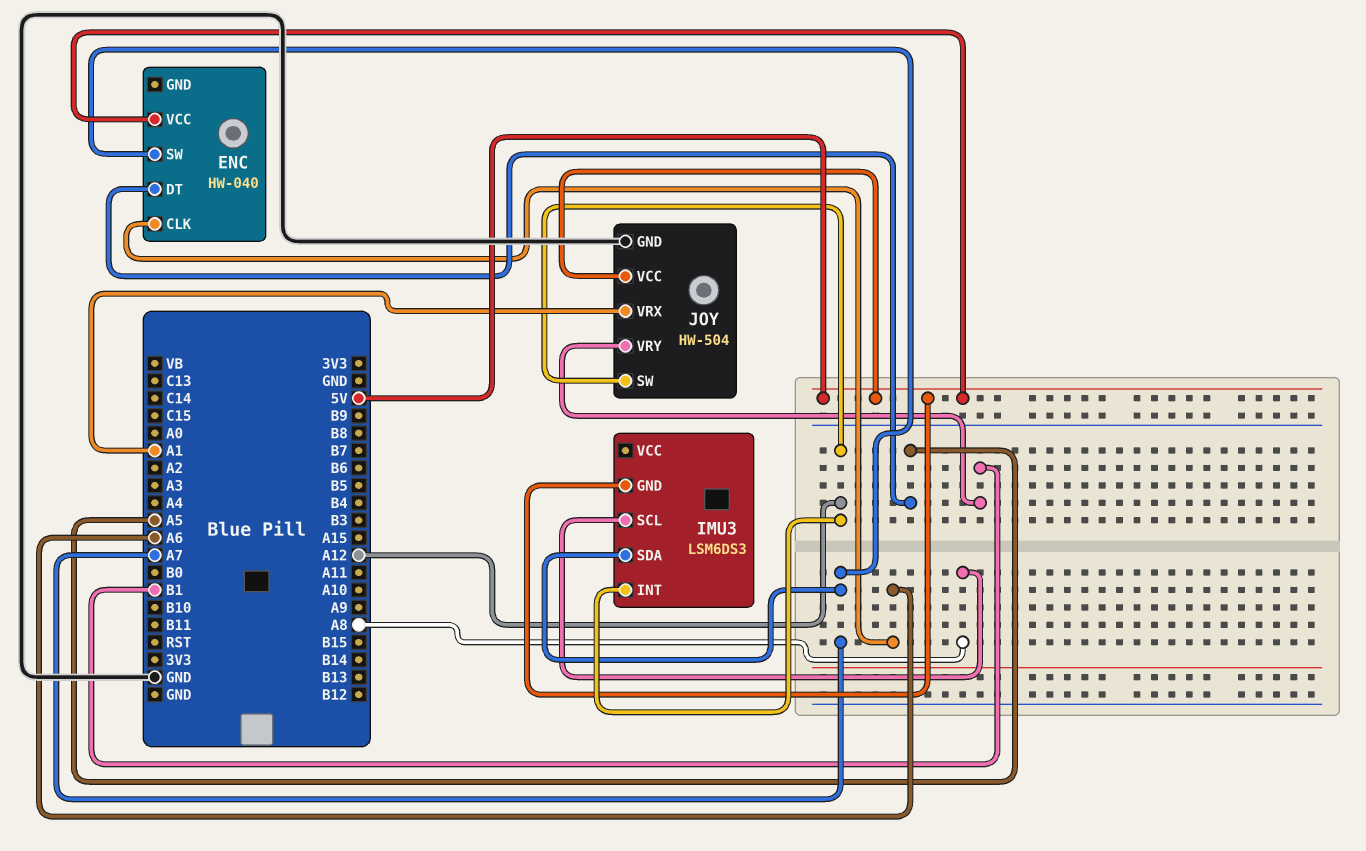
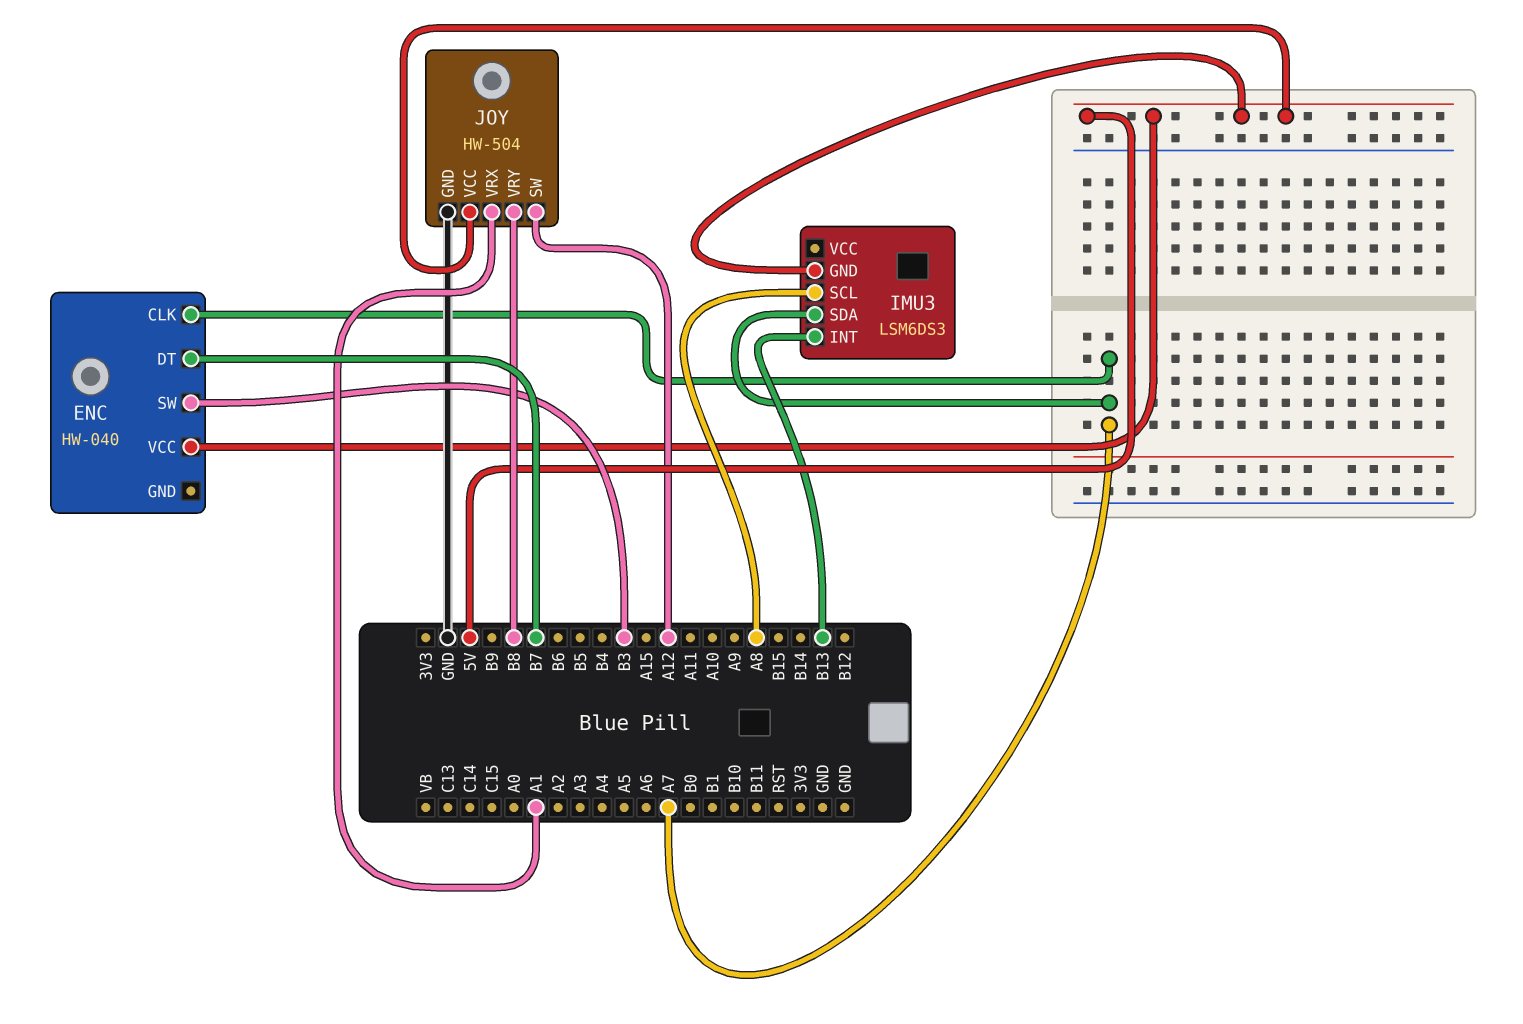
ENC pin CLK: A6 -> A7
ENC pin DT: A5 -> B7
ENC pin SW: A7 -> B3
IMU3 pin INT: A12 -> B13
JOY pin VRY: B1 -> B8

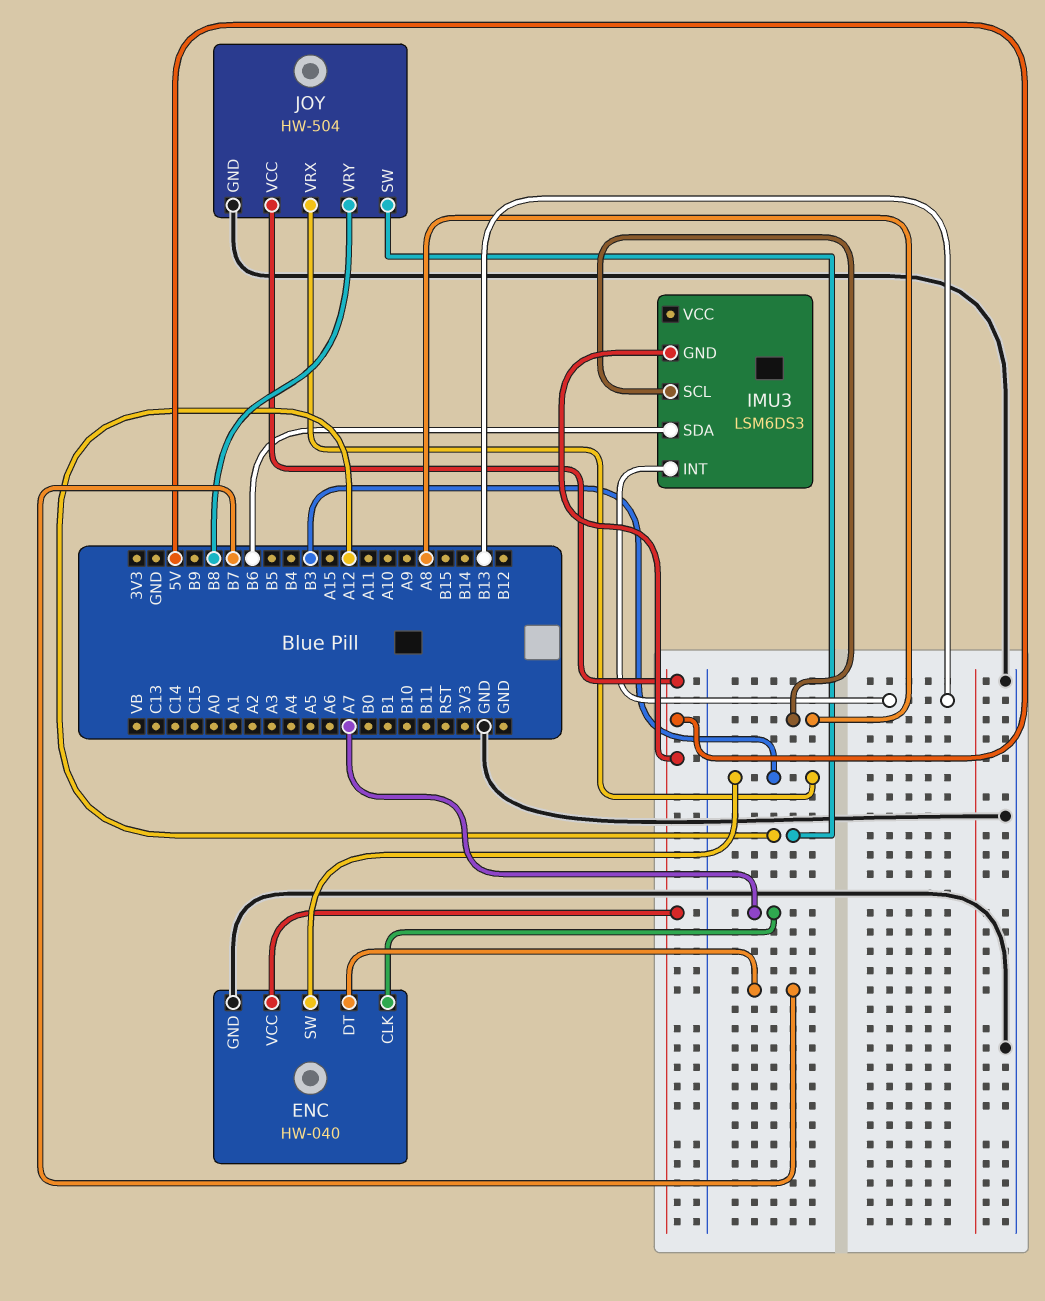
ENC pin GND: none -> GND
IMU3 pin SDA: A7 -> B6
JOY pin VRX: A1 -> B3

